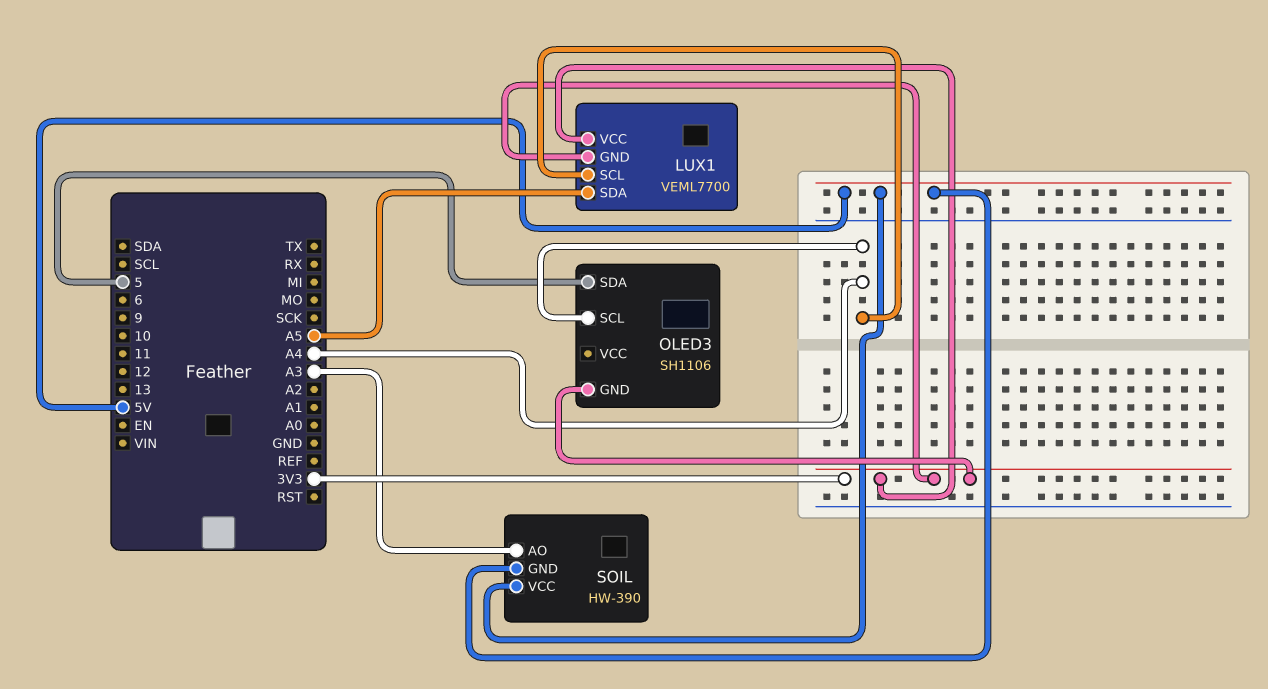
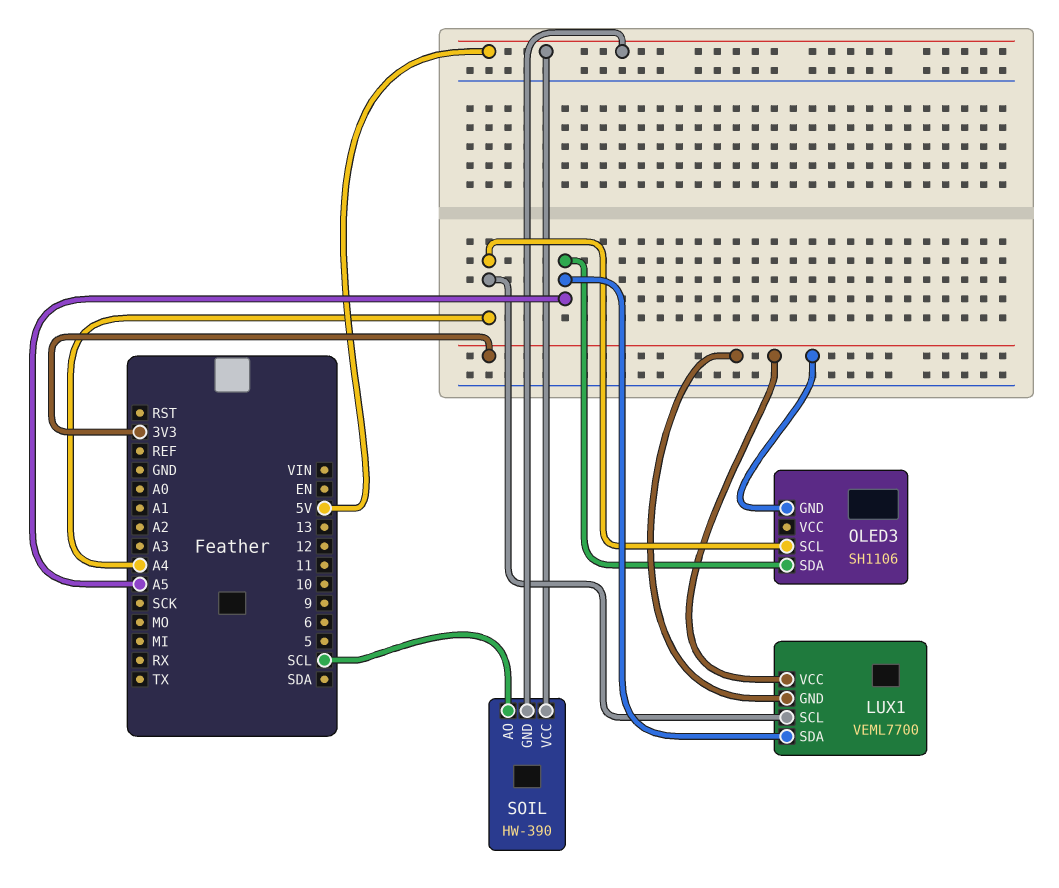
OLED3 pin SDA: 5 -> A5
SOIL pin AO: A3 -> SCL

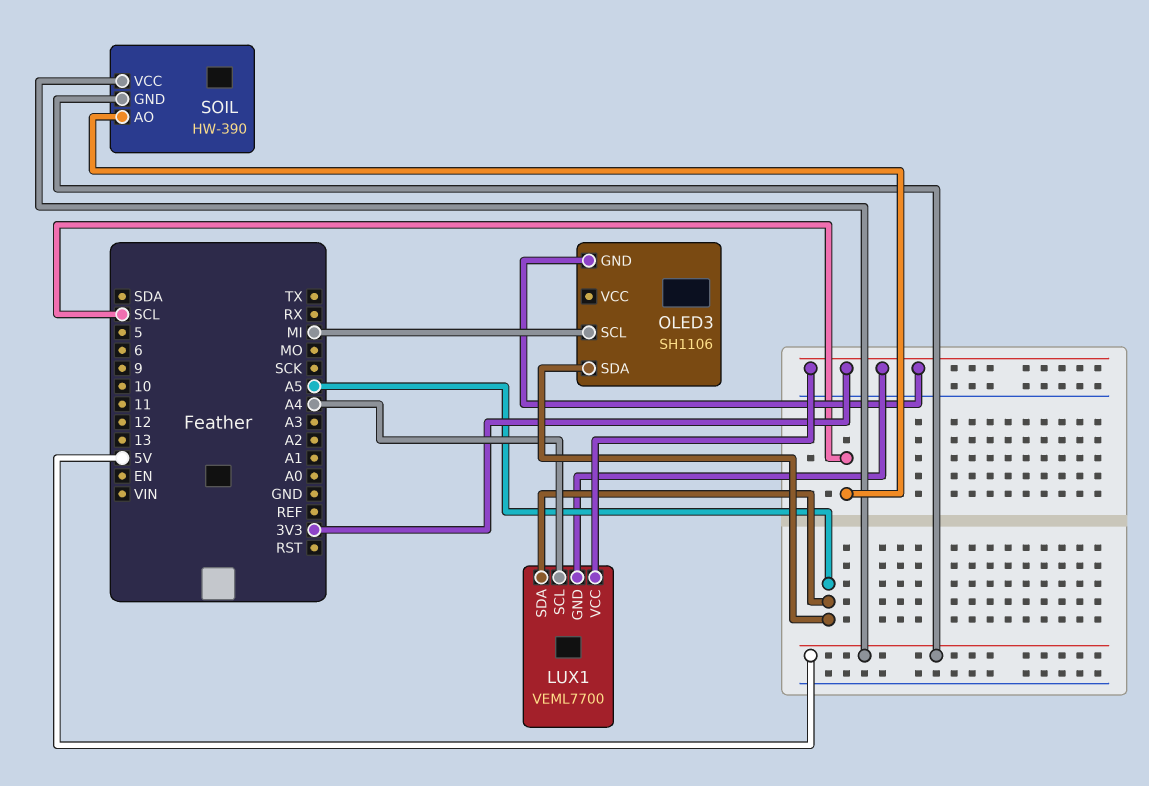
OLED3 pin SCL: A4 -> MI

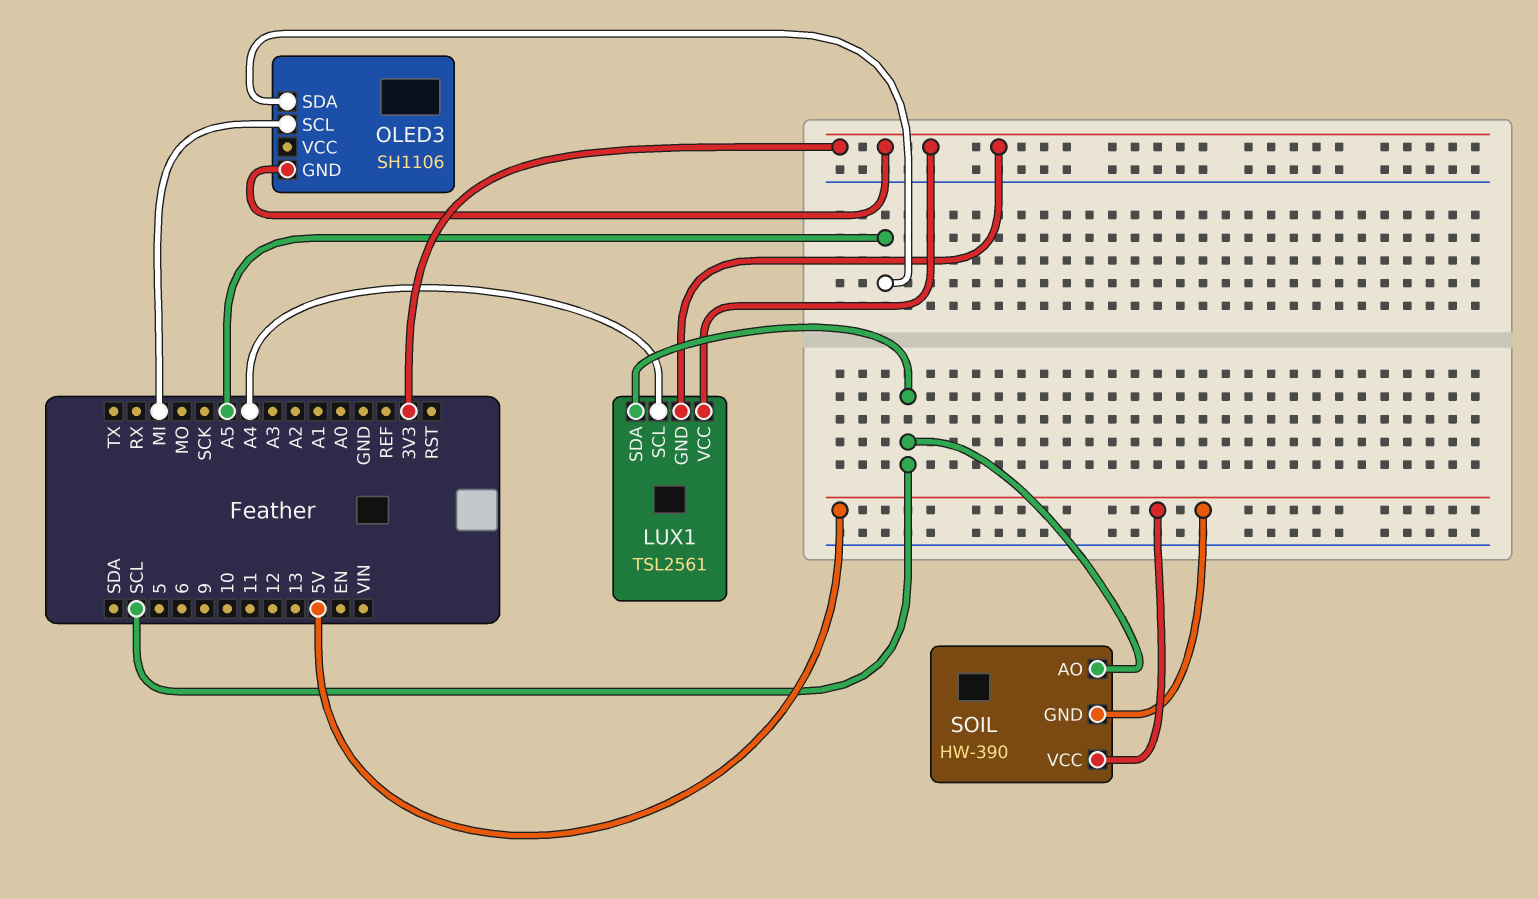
LUX1: VEML7700 -> TSL2561
LUX1 pin SDA: A5 -> SCL

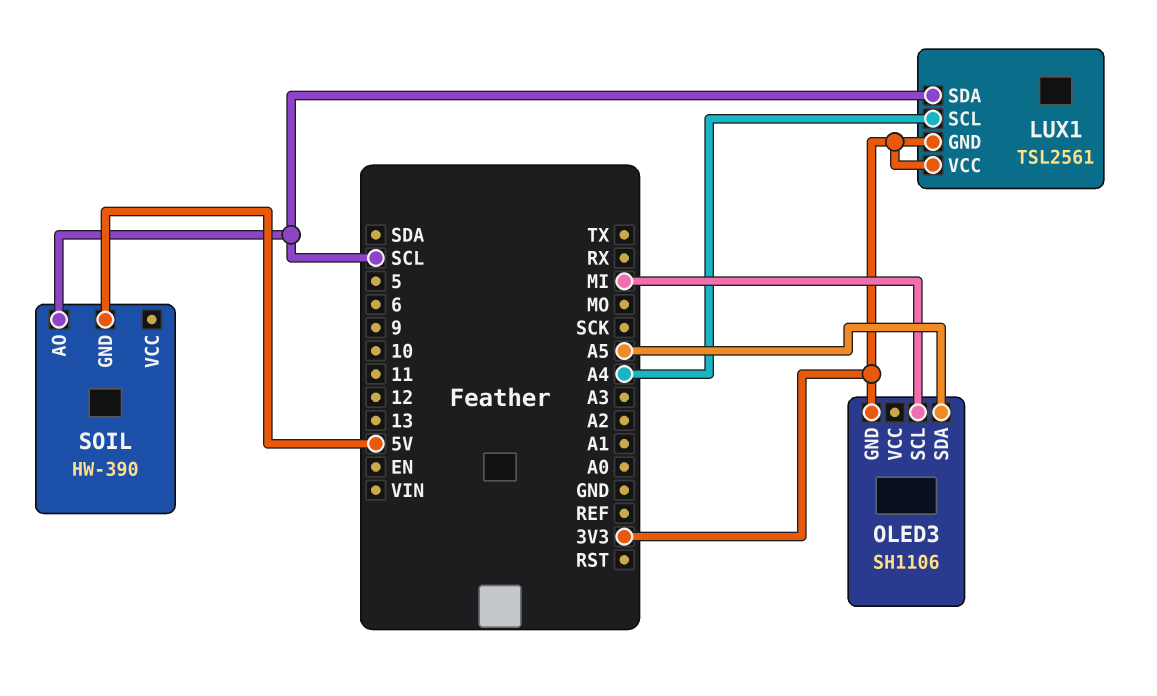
SOIL pin VCC: 5V -> none

